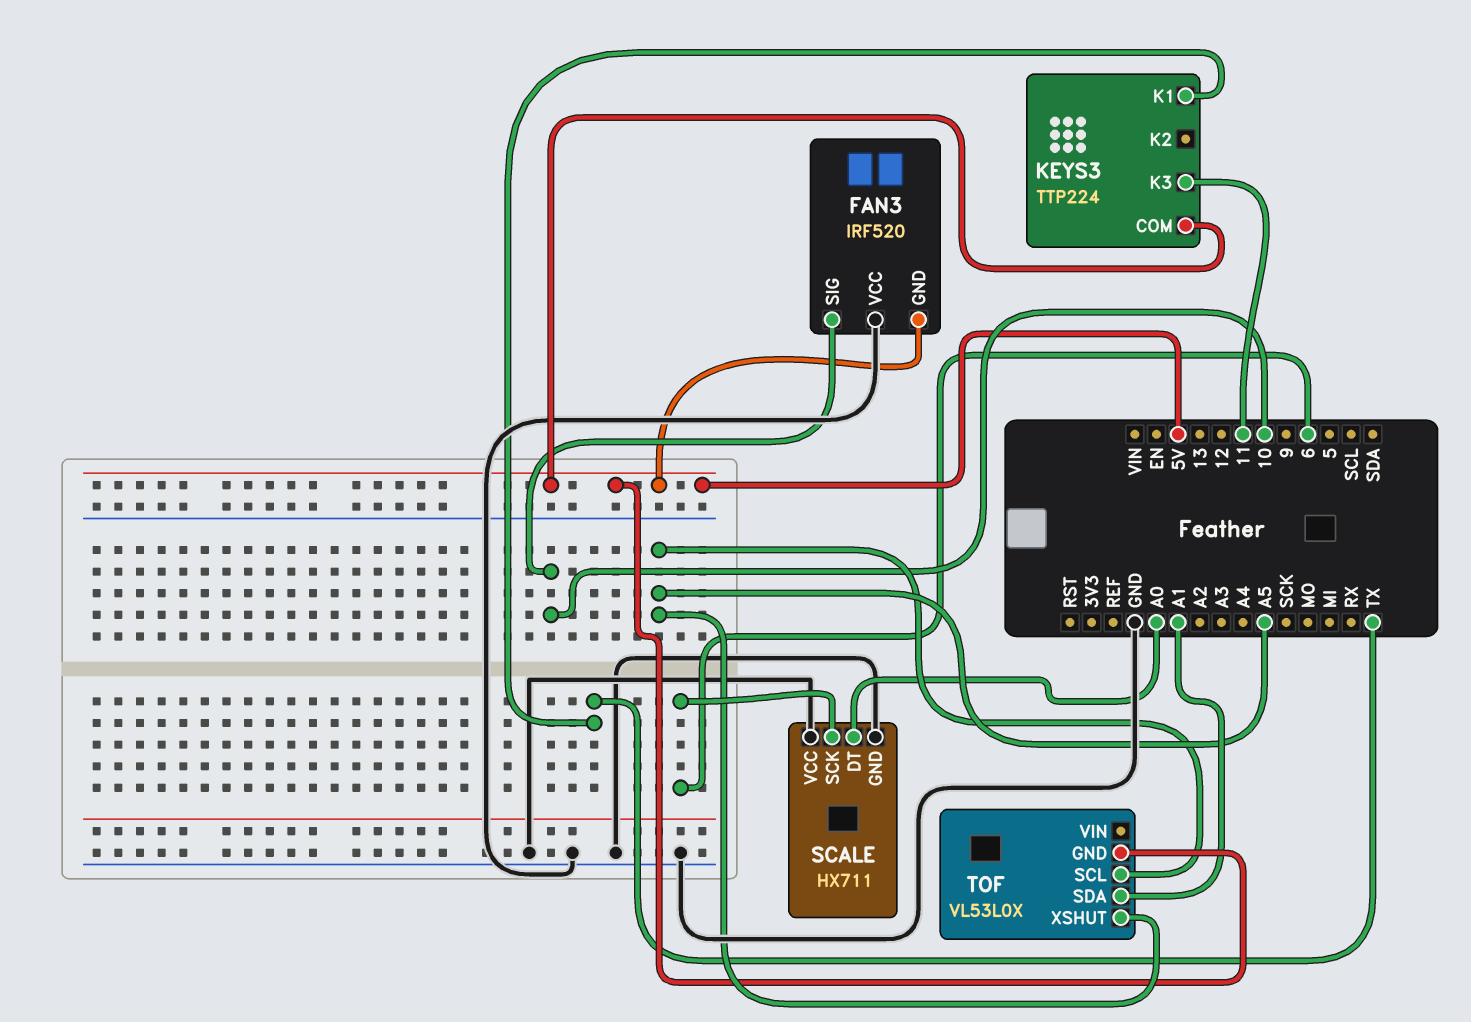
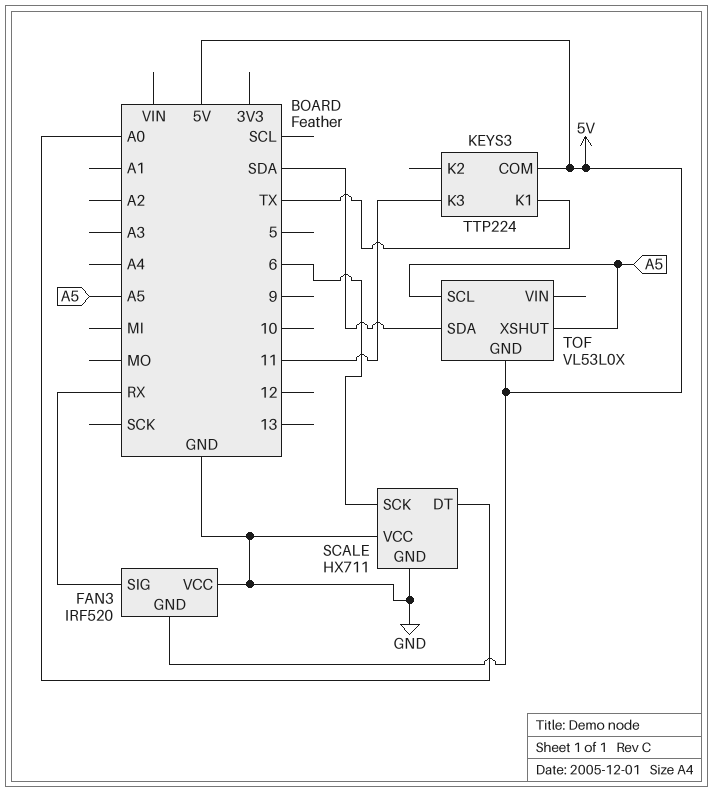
FAN3 pin SIG: 10 -> RX
TOF pin SDA: A1 -> SDA

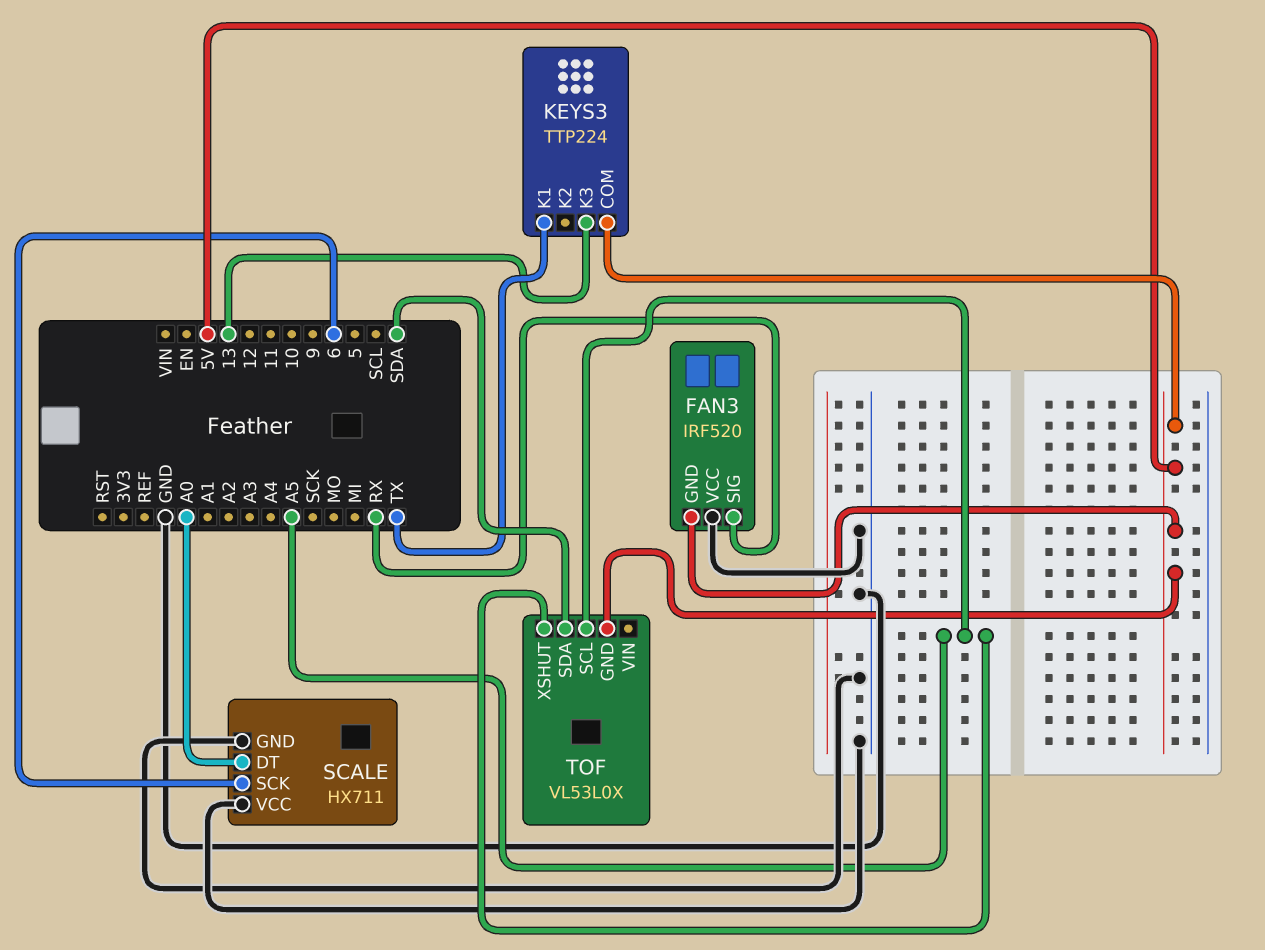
KEYS3 pin K3: 11 -> 13

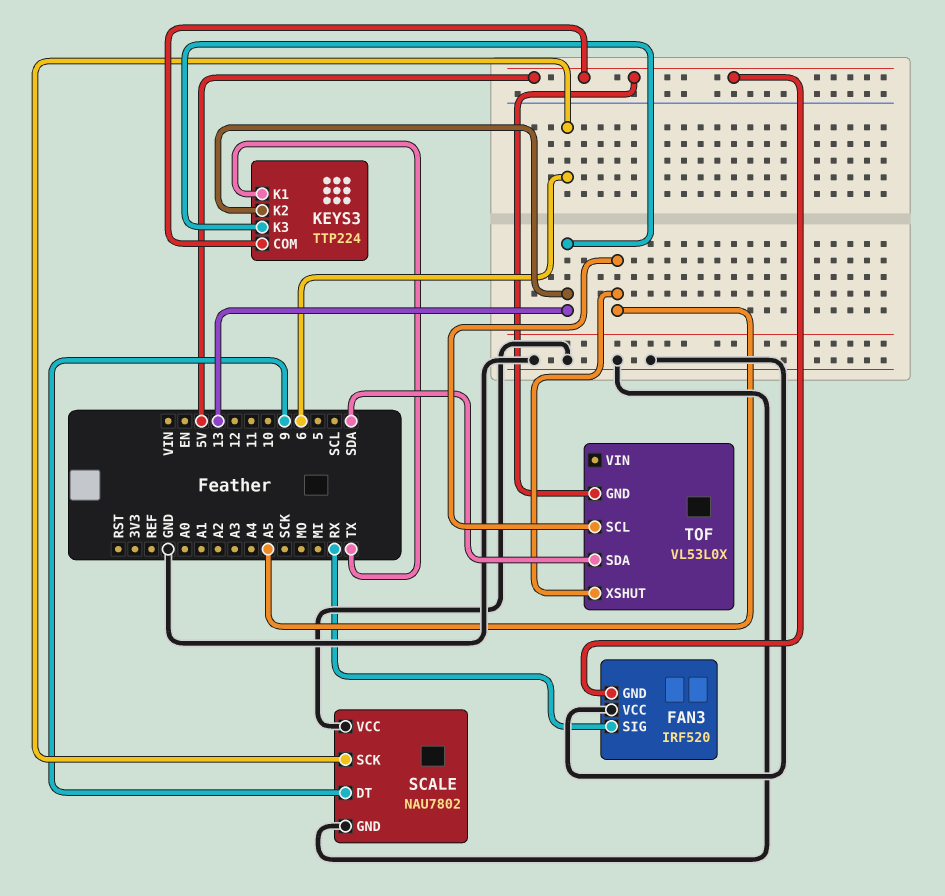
KEYS3 pin K2: none -> 13
SCALE: HX711 -> NAU7802
SCALE pin DT: A0 -> 9

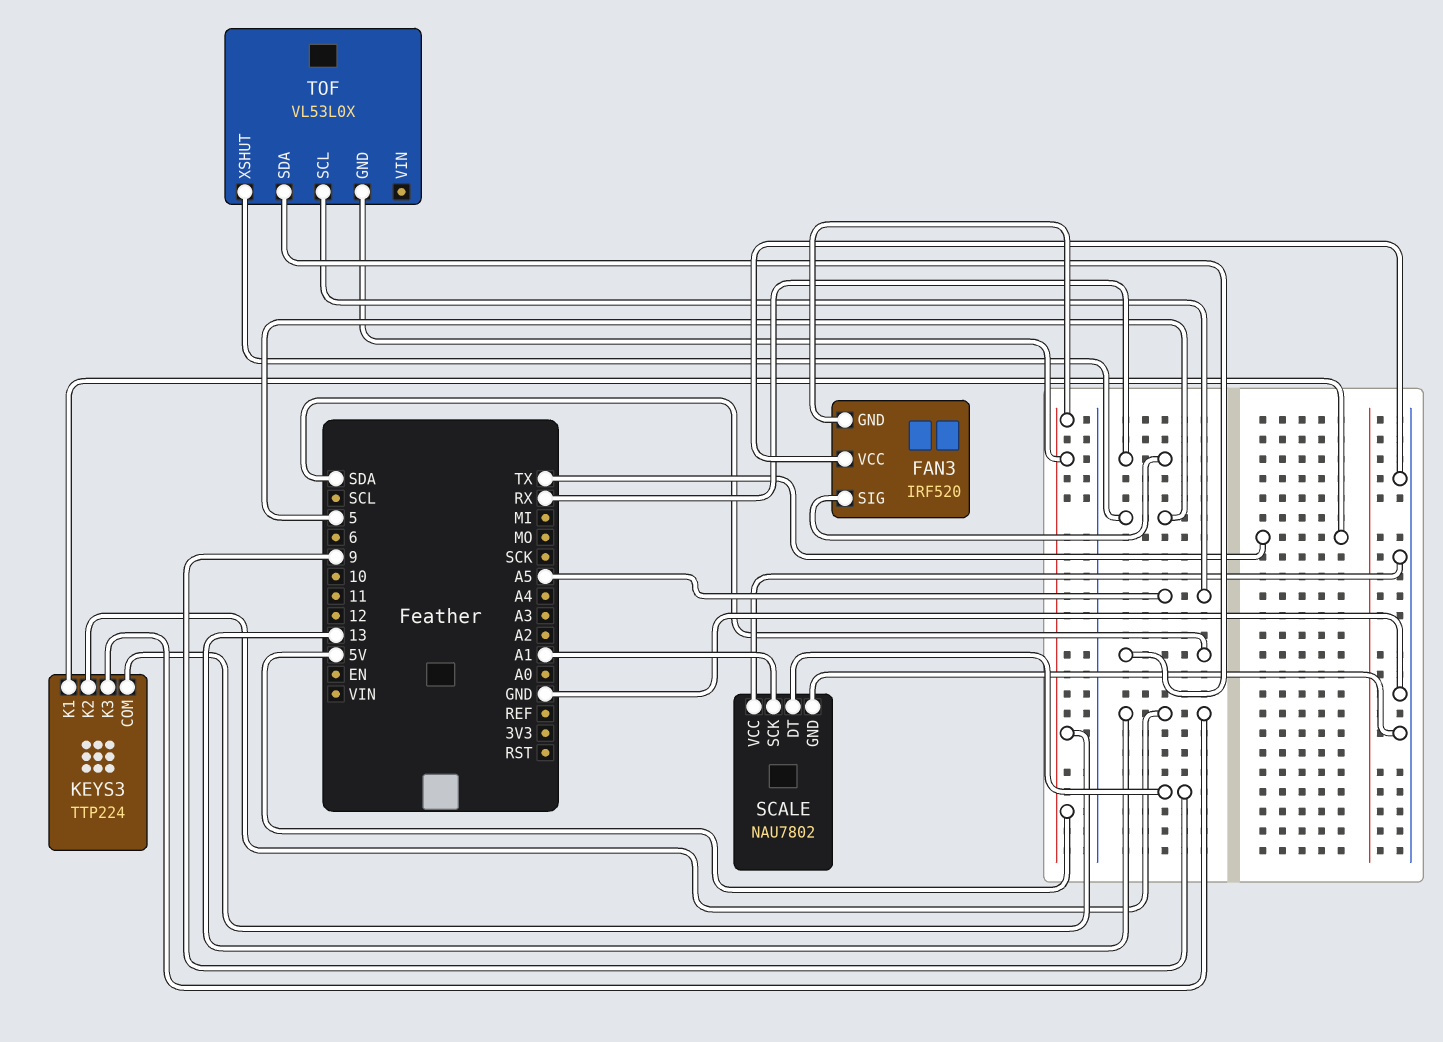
SCALE pin SCK: 6 -> A1
TOF pin XSHUT: A5 -> 5

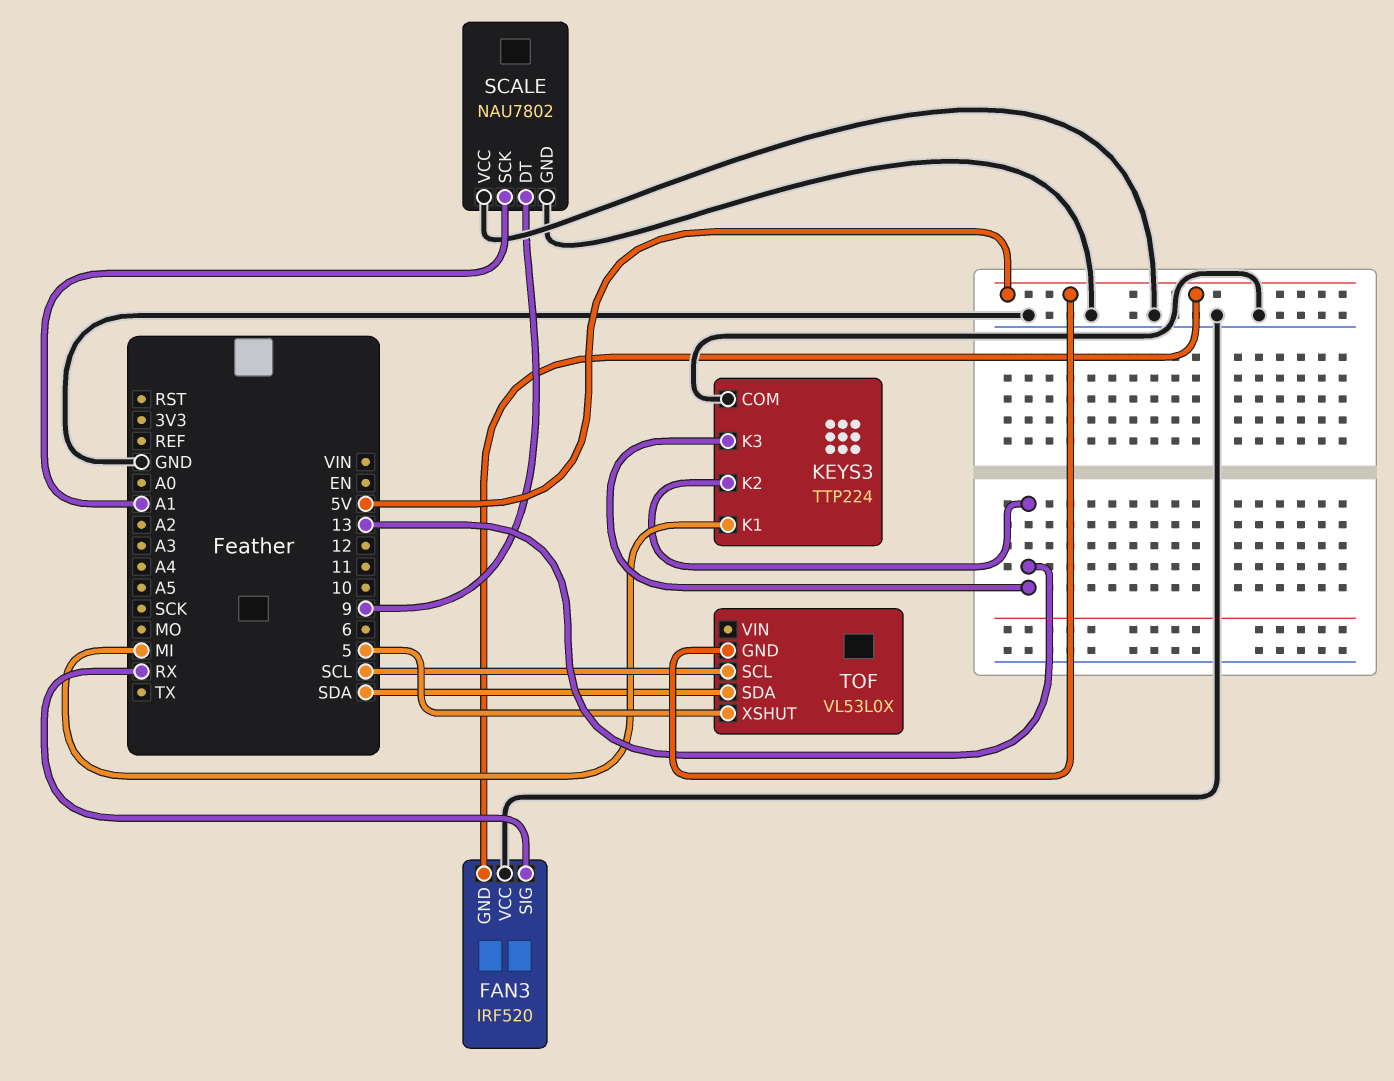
KEYS3 pin COM: 5V -> GND
KEYS3 pin K1: TX -> MI
TOF pin SCL: A5 -> SCL

